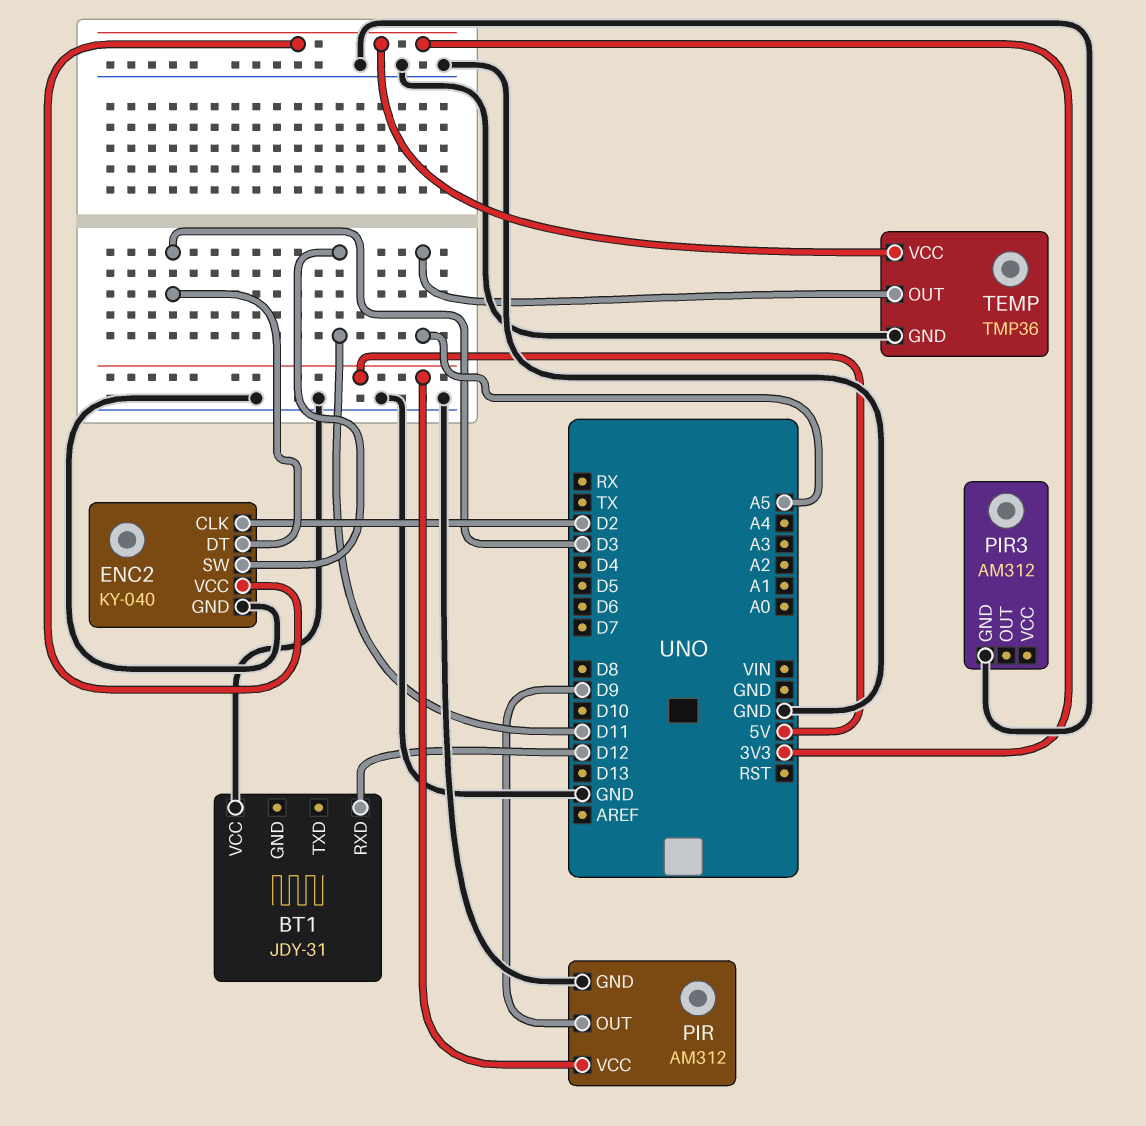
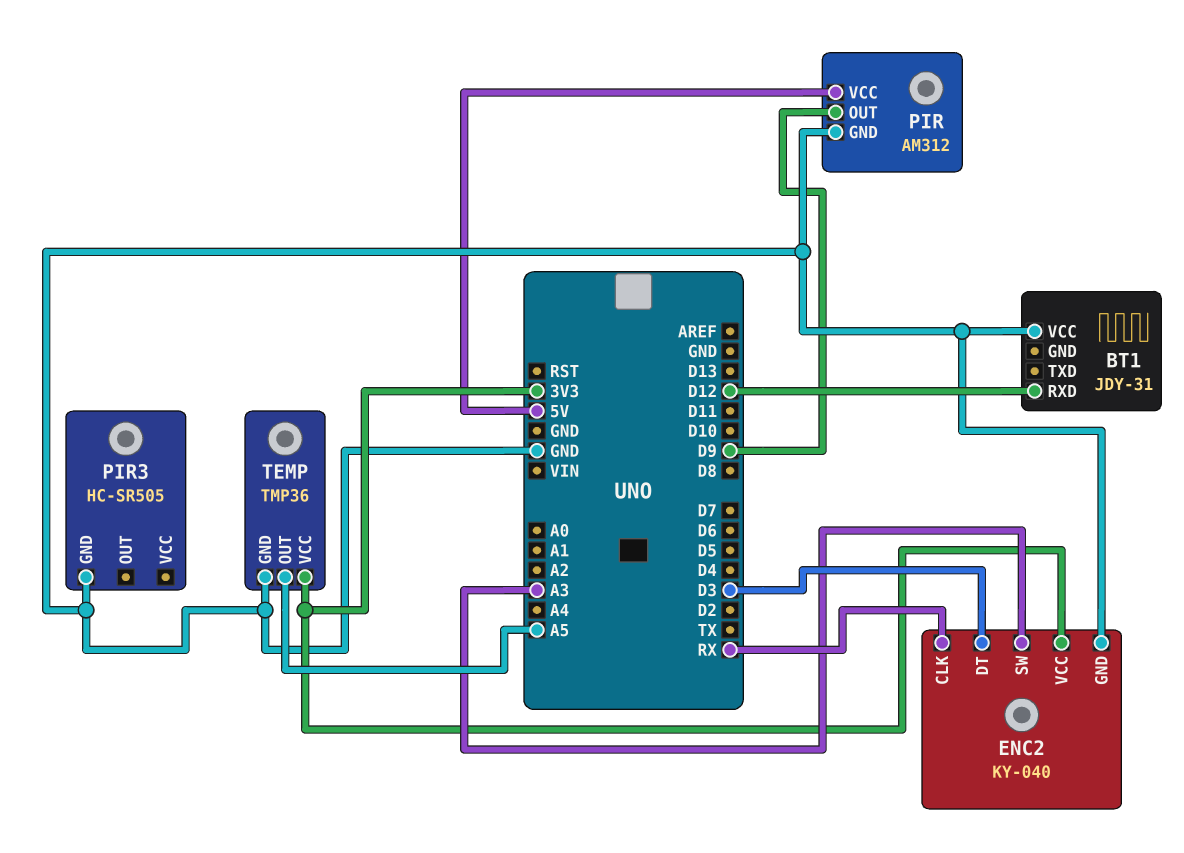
ENC2 pin CLK: D2 -> RX
ENC2 pin SW: D11 -> A3
PIR3: AM312 -> HC-SR505

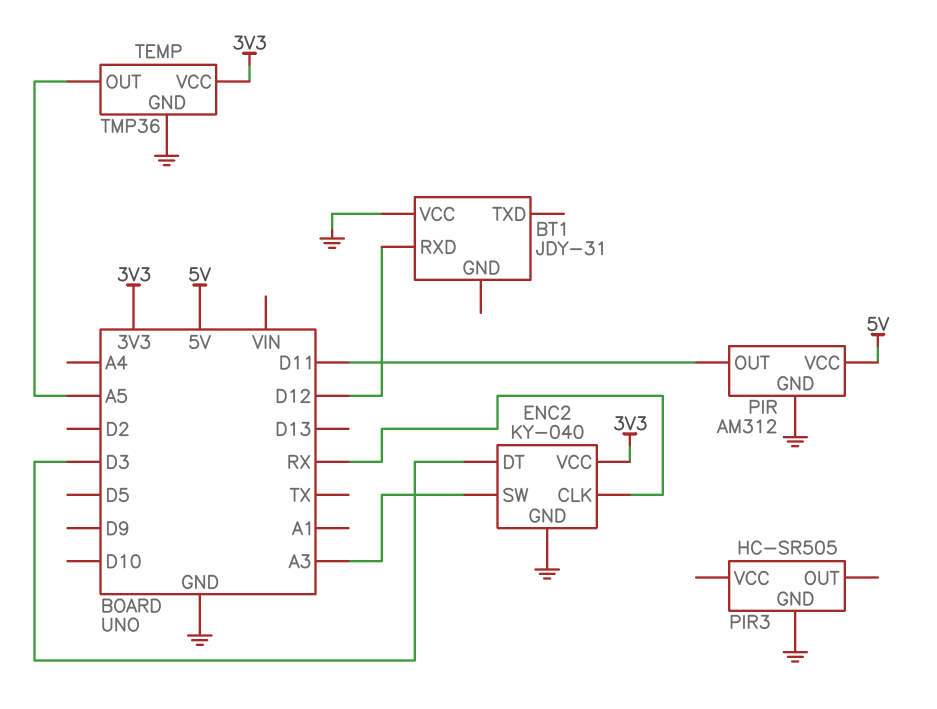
PIR pin OUT: D9 -> D11

